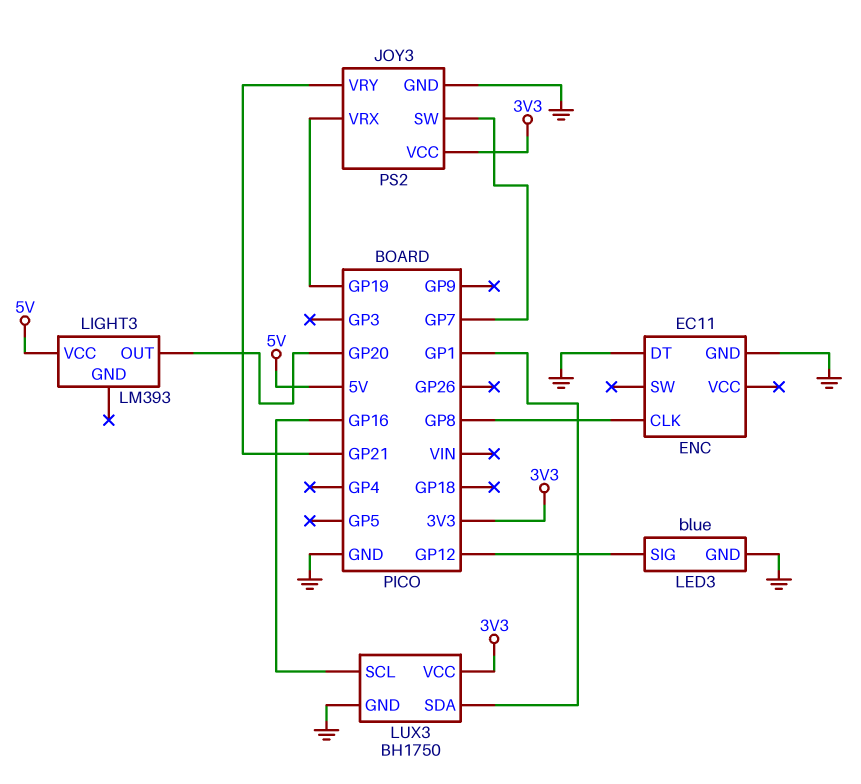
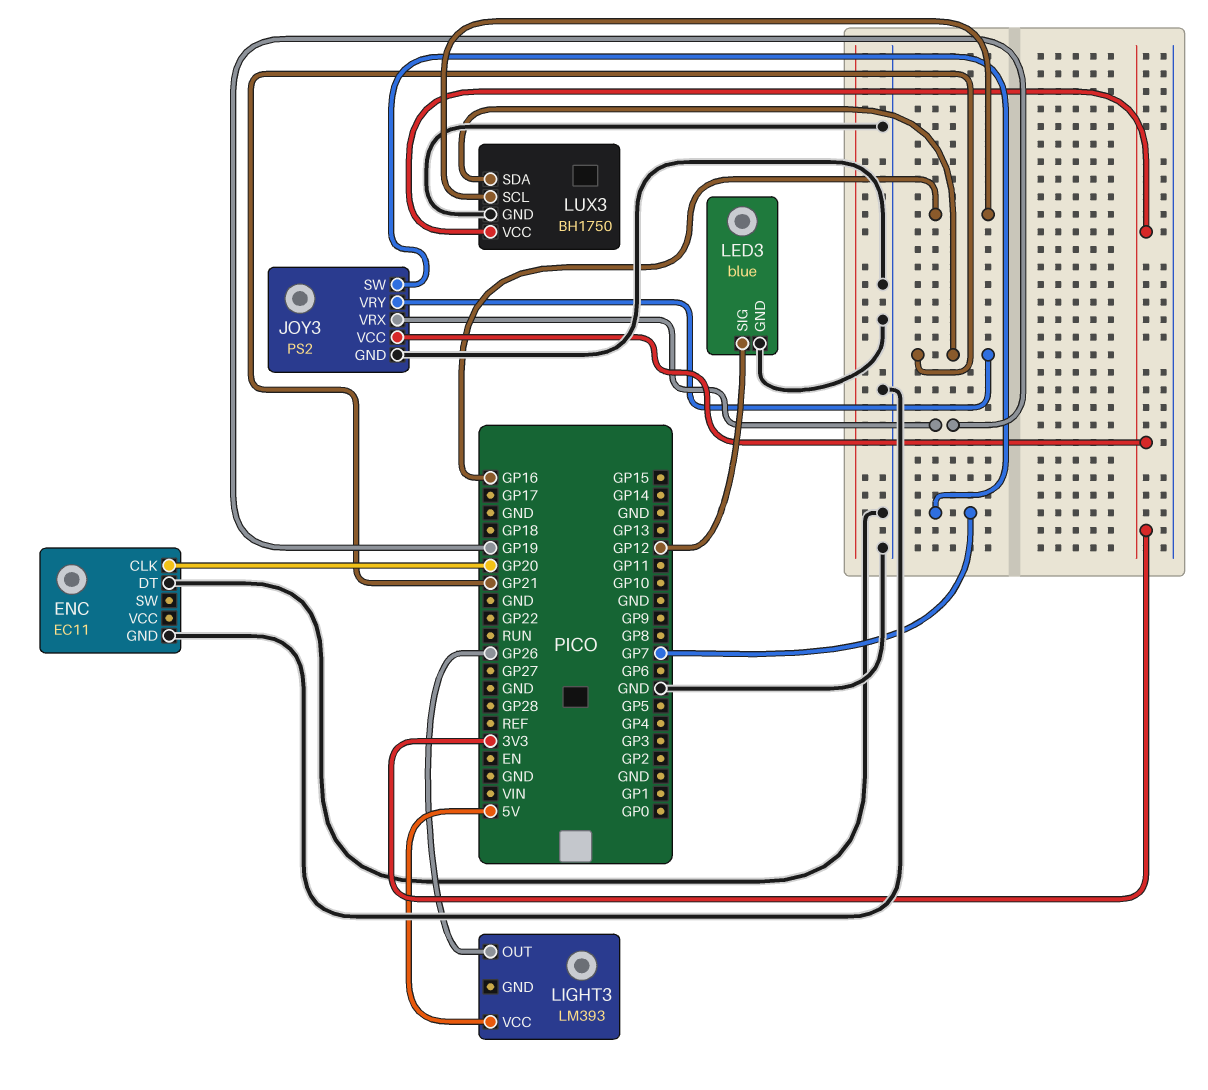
ENC pin CLK: GP8 -> GP20
LIGHT3 pin OUT: GP20 -> GP26
LUX3 pin SDA: GP1 -> GP21

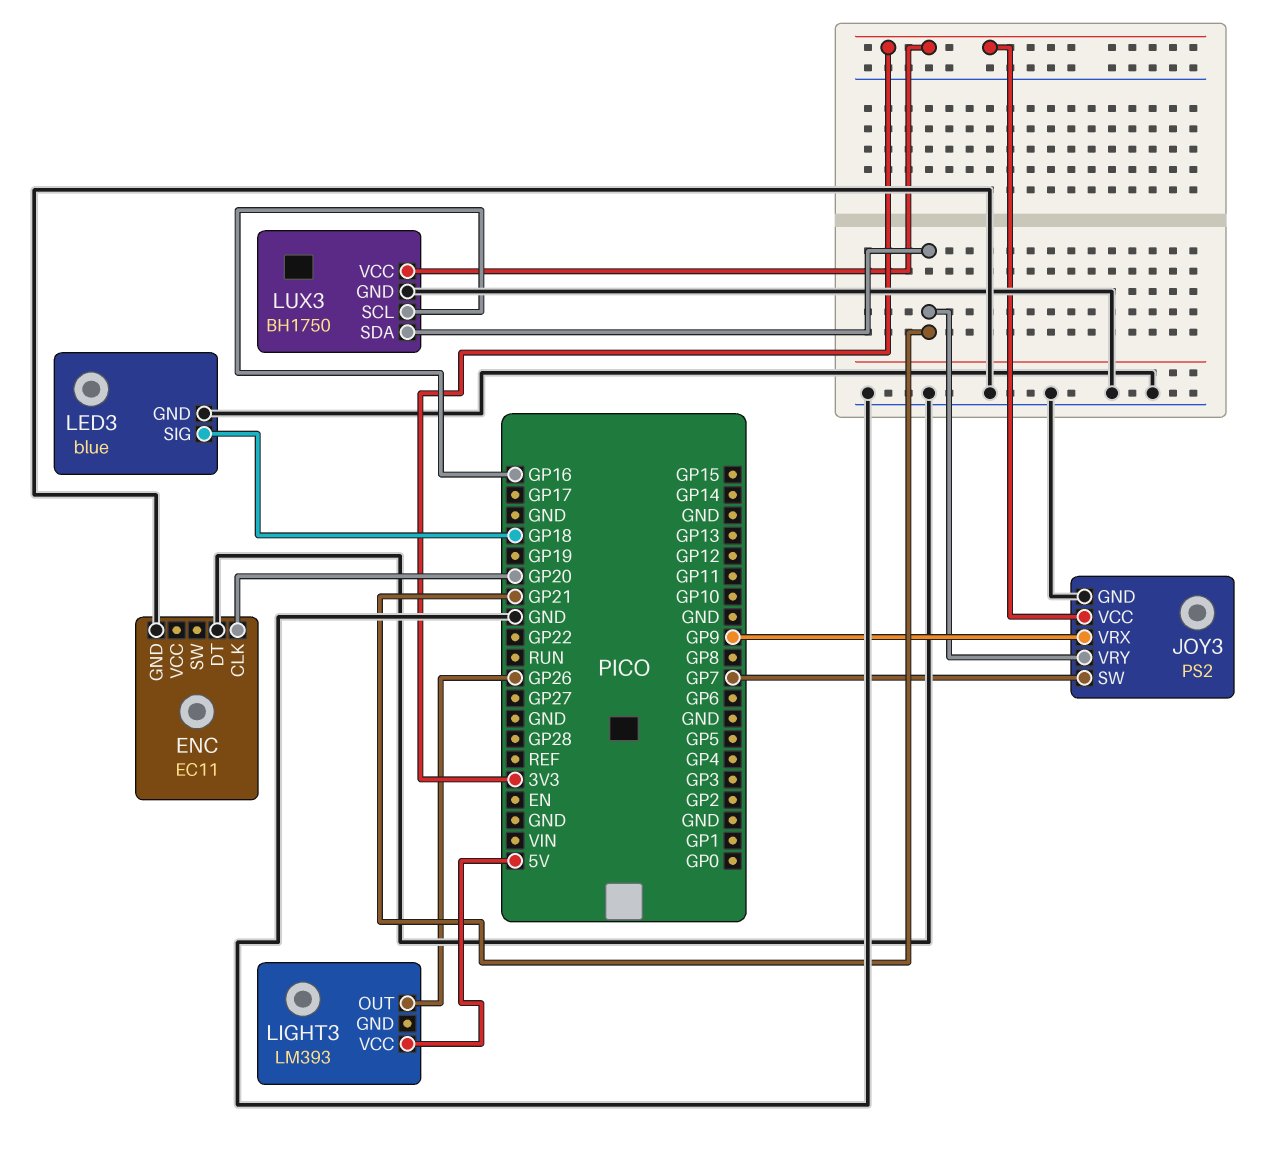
JOY3 pin VRX: GP19 -> GP9
LED3 pin SIG: GP12 -> GP18

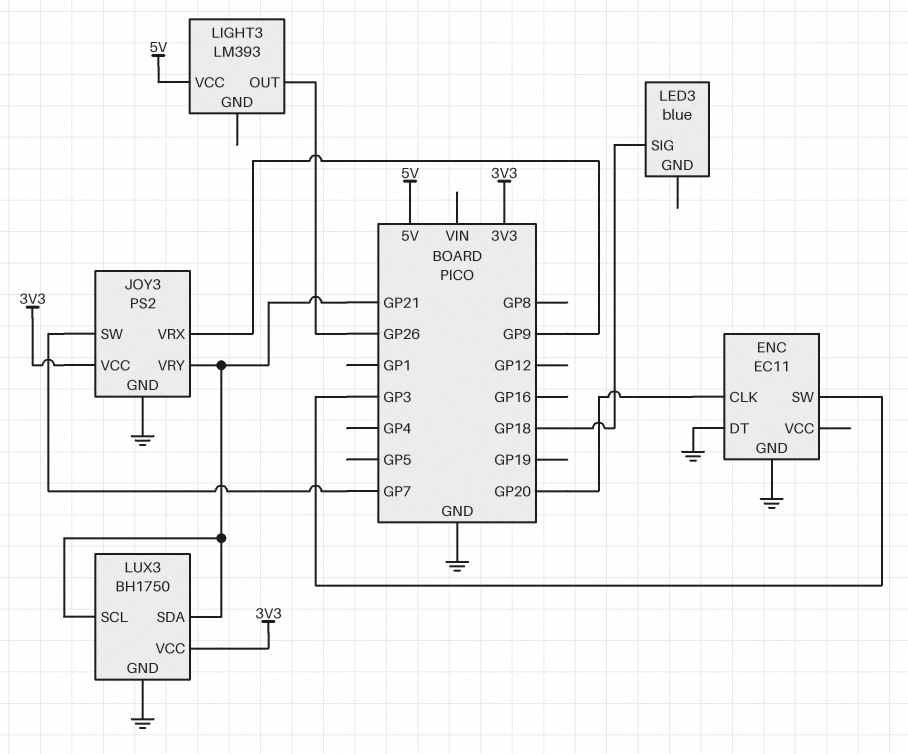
ENC pin SW: none -> GP3
LED3 pin GND: GND -> none
LUX3 pin SCL: GP16 -> GP21

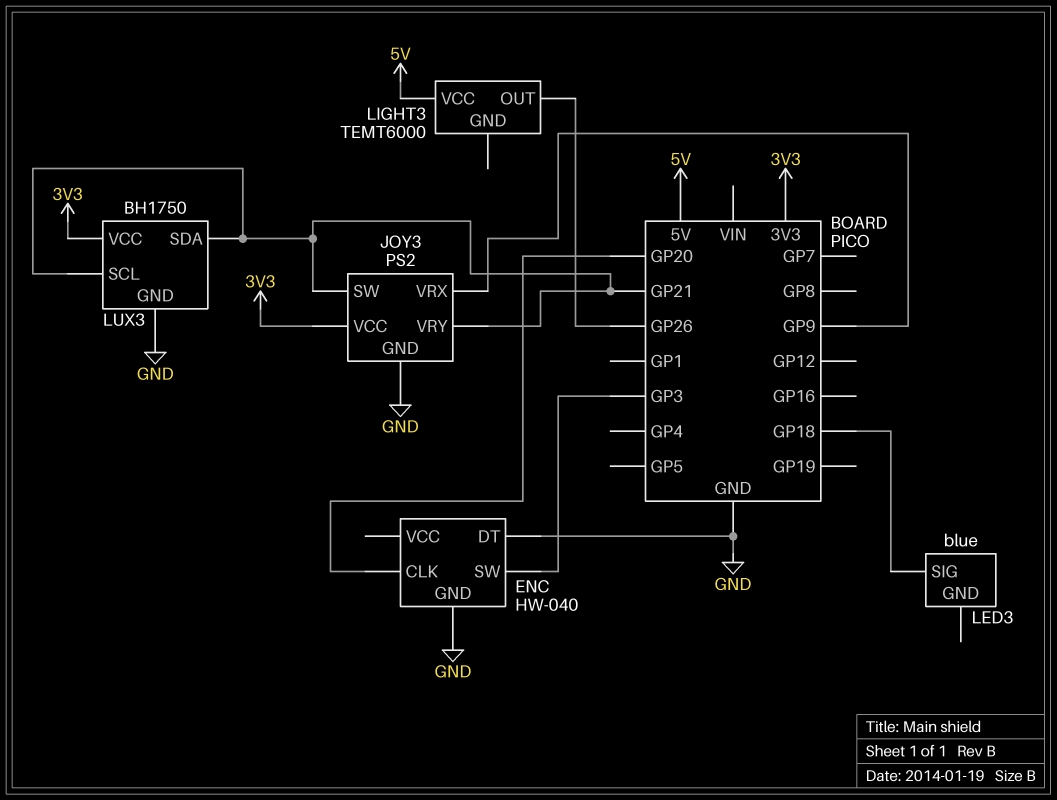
ENC: EC11 -> HW-040
JOY3 pin SW: GP7 -> GP21
LIGHT3: LM393 -> TEMT6000

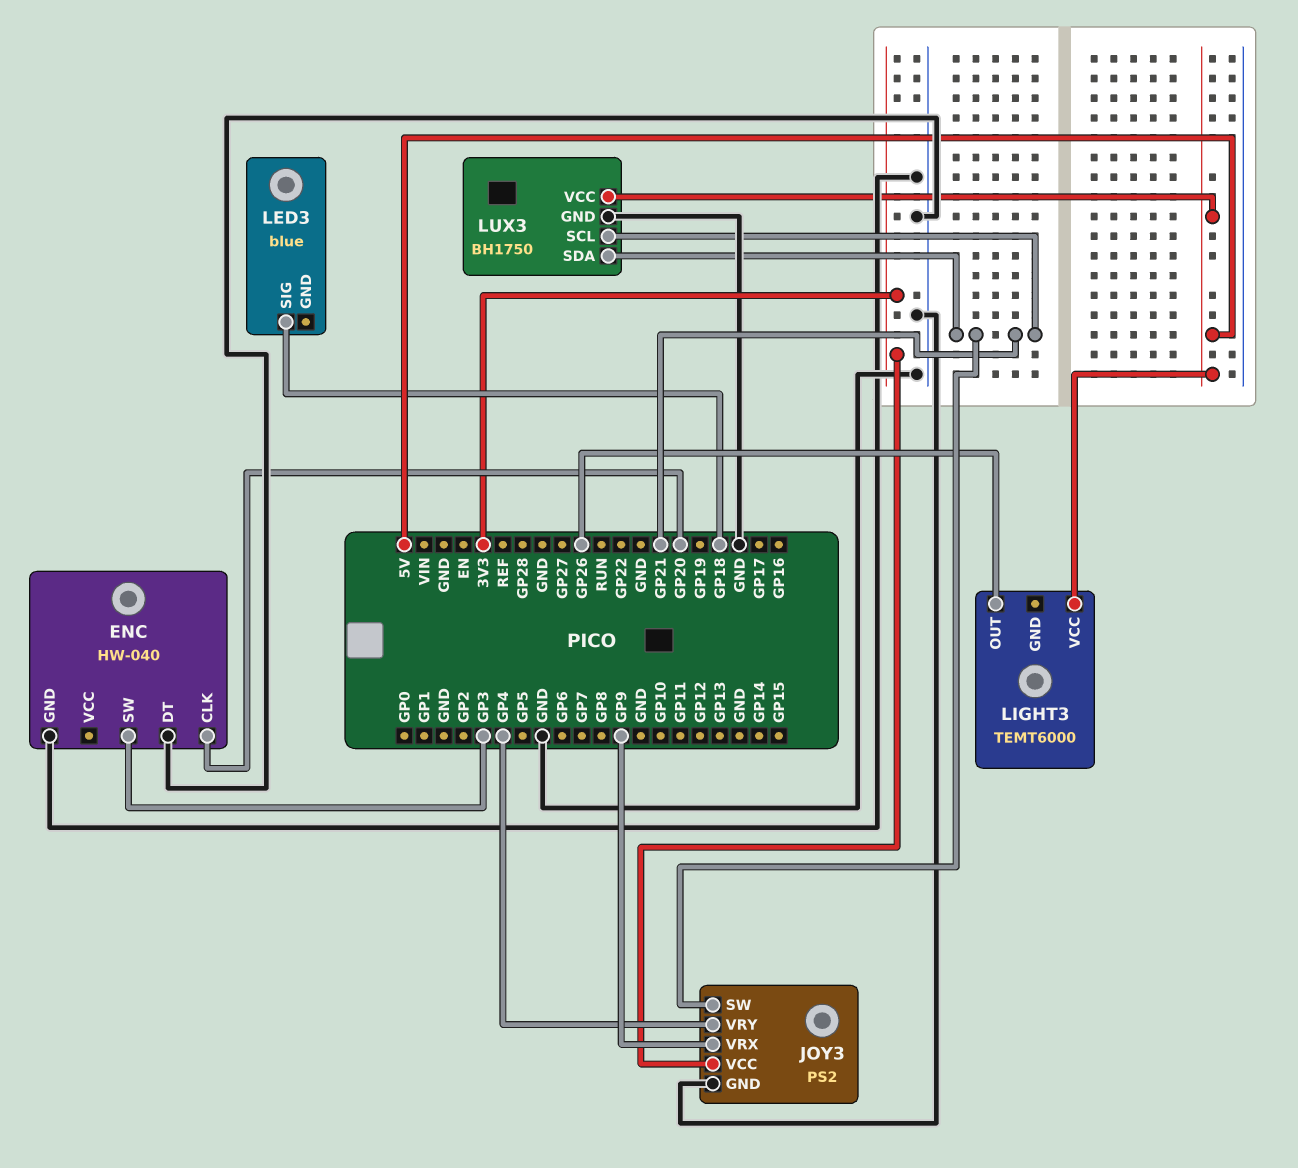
JOY3 pin VRY: GP21 -> GP4
LUX3 pin VCC: 3V3 -> 5V

